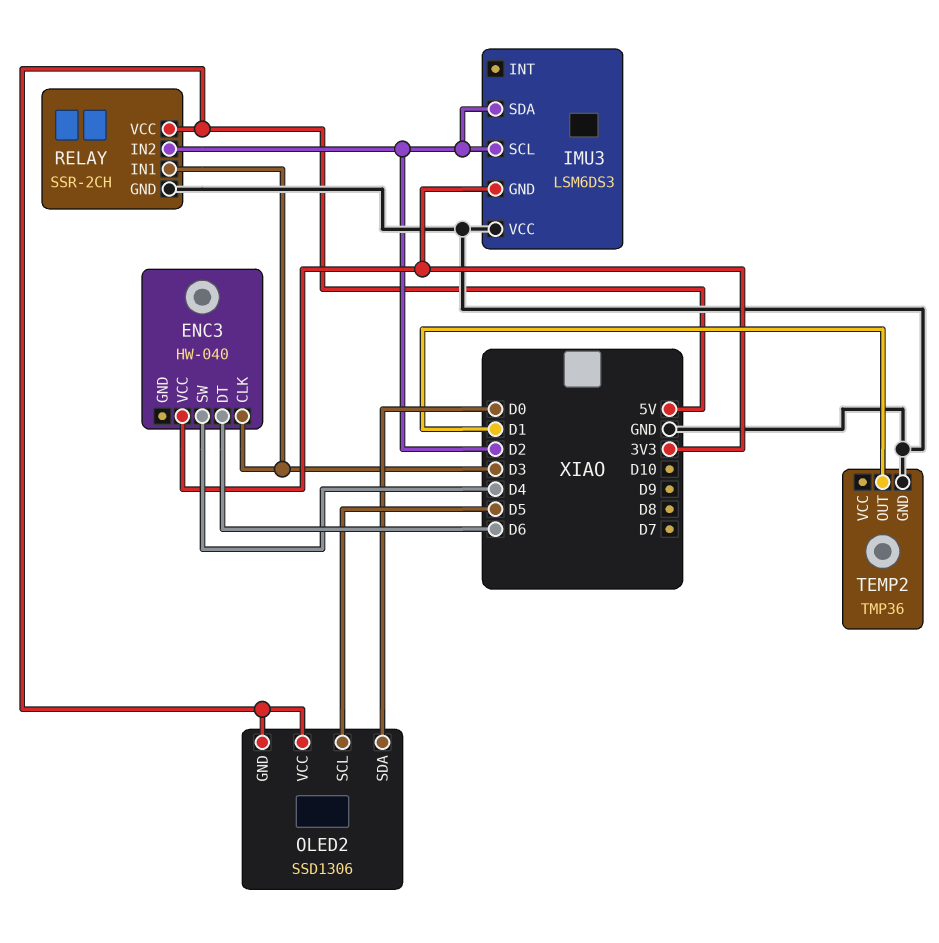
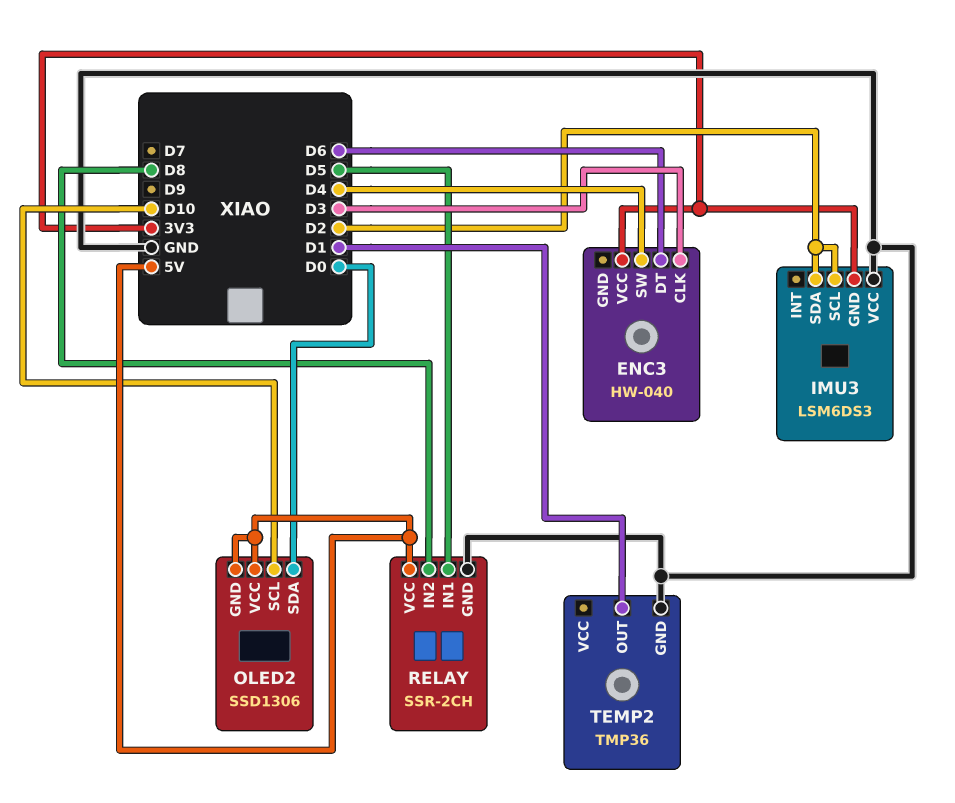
OLED2 pin SCL: D5 -> D10
RELAY pin IN1: D3 -> D5
RELAY pin IN2: D2 -> D8

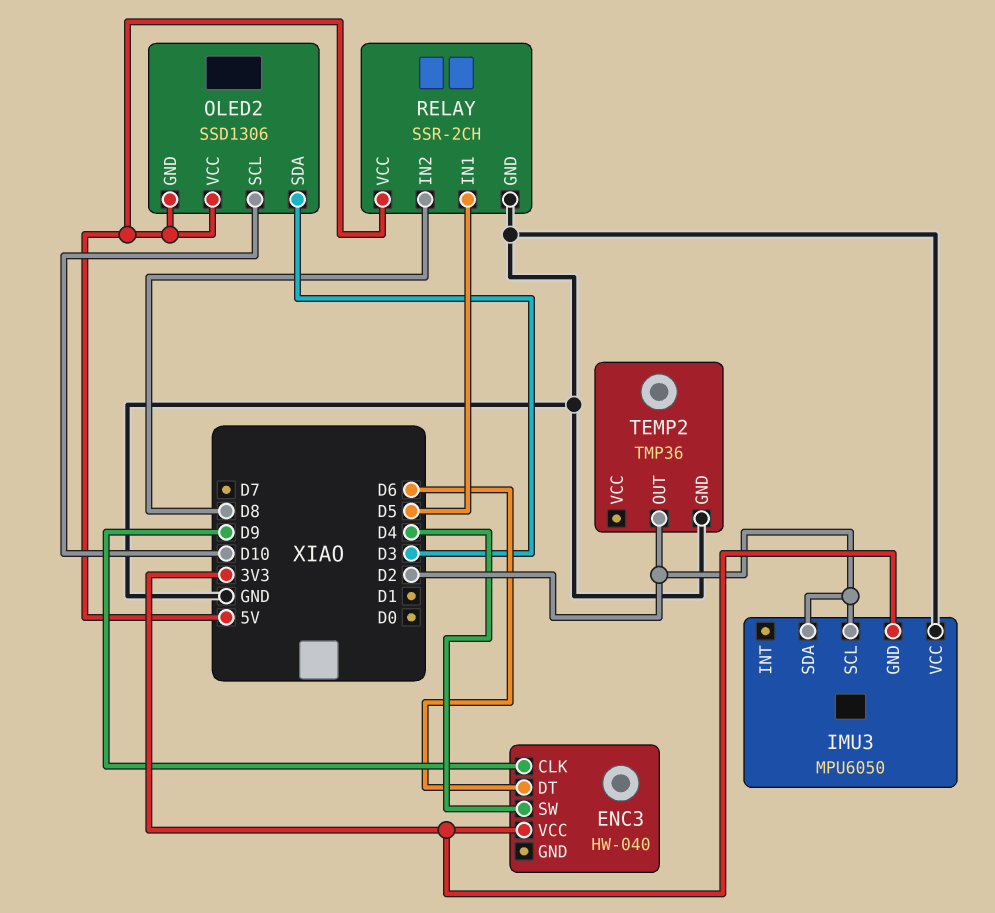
ENC3 pin CLK: D3 -> D9
IMU3: LSM6DS3 -> MPU6050
OLED2 pin SDA: D0 -> D3
TEMP2 pin OUT: D1 -> D2

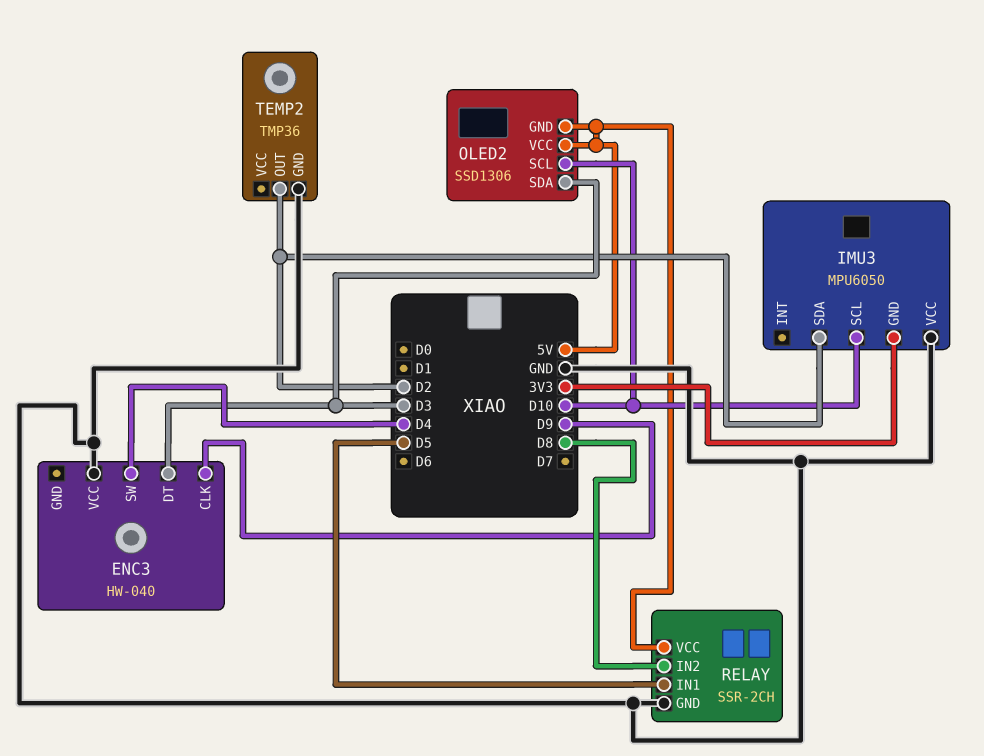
ENC3 pin DT: D6 -> D3
ENC3 pin VCC: 3V3 -> GND
IMU3 pin SCL: D2 -> D10

